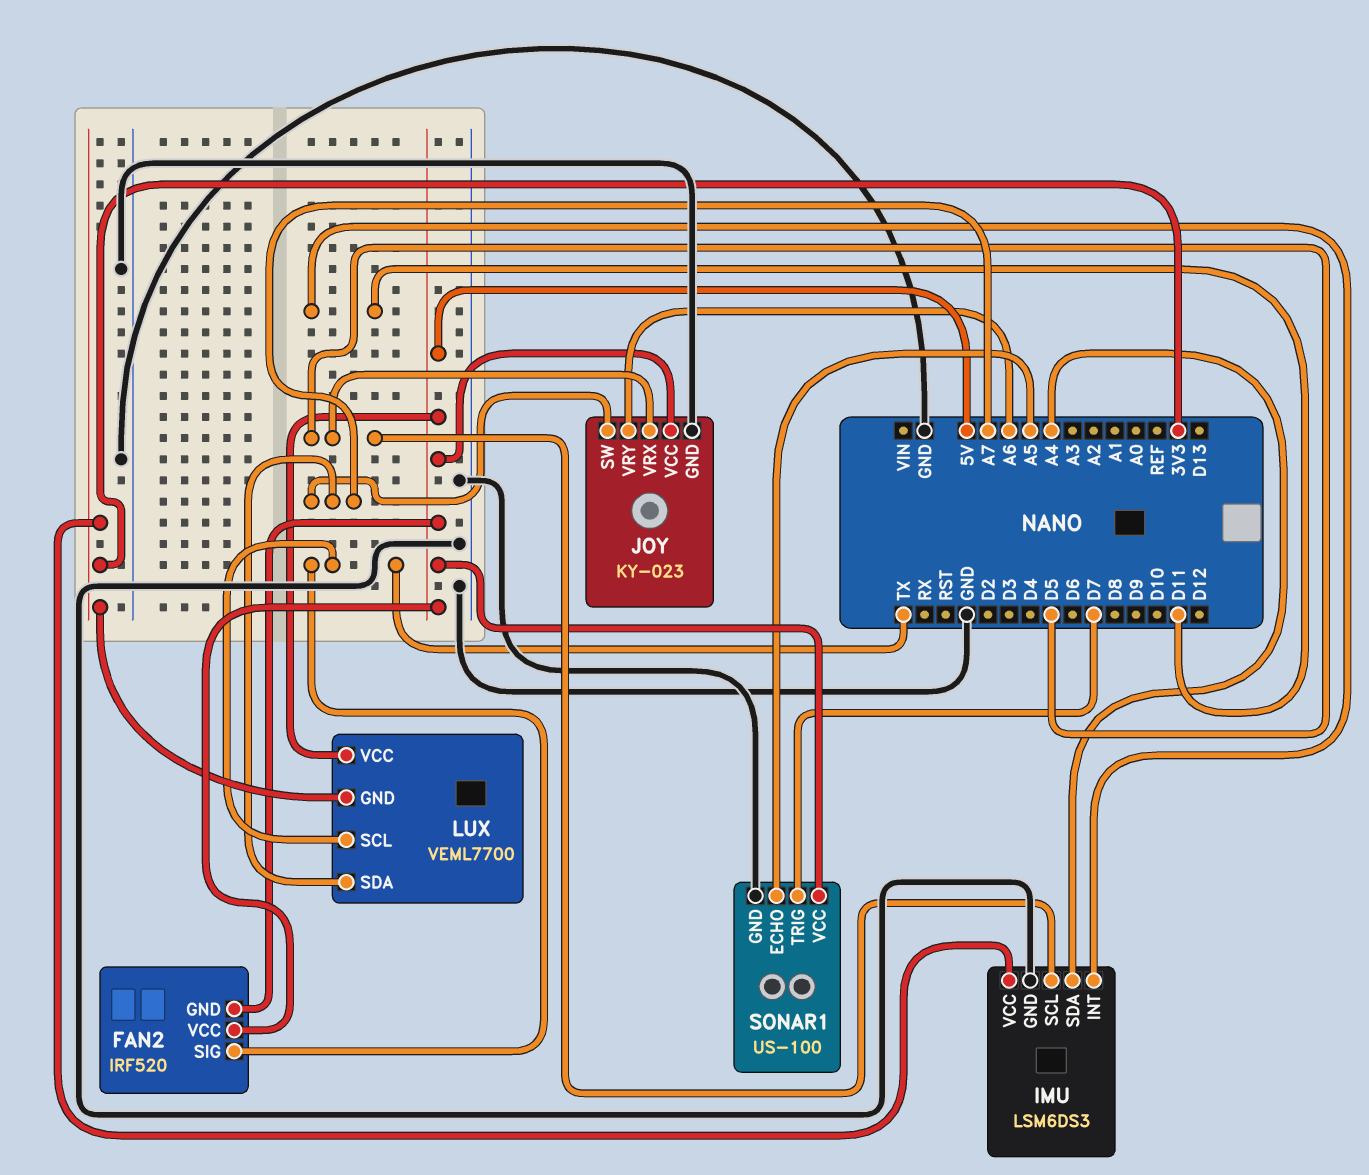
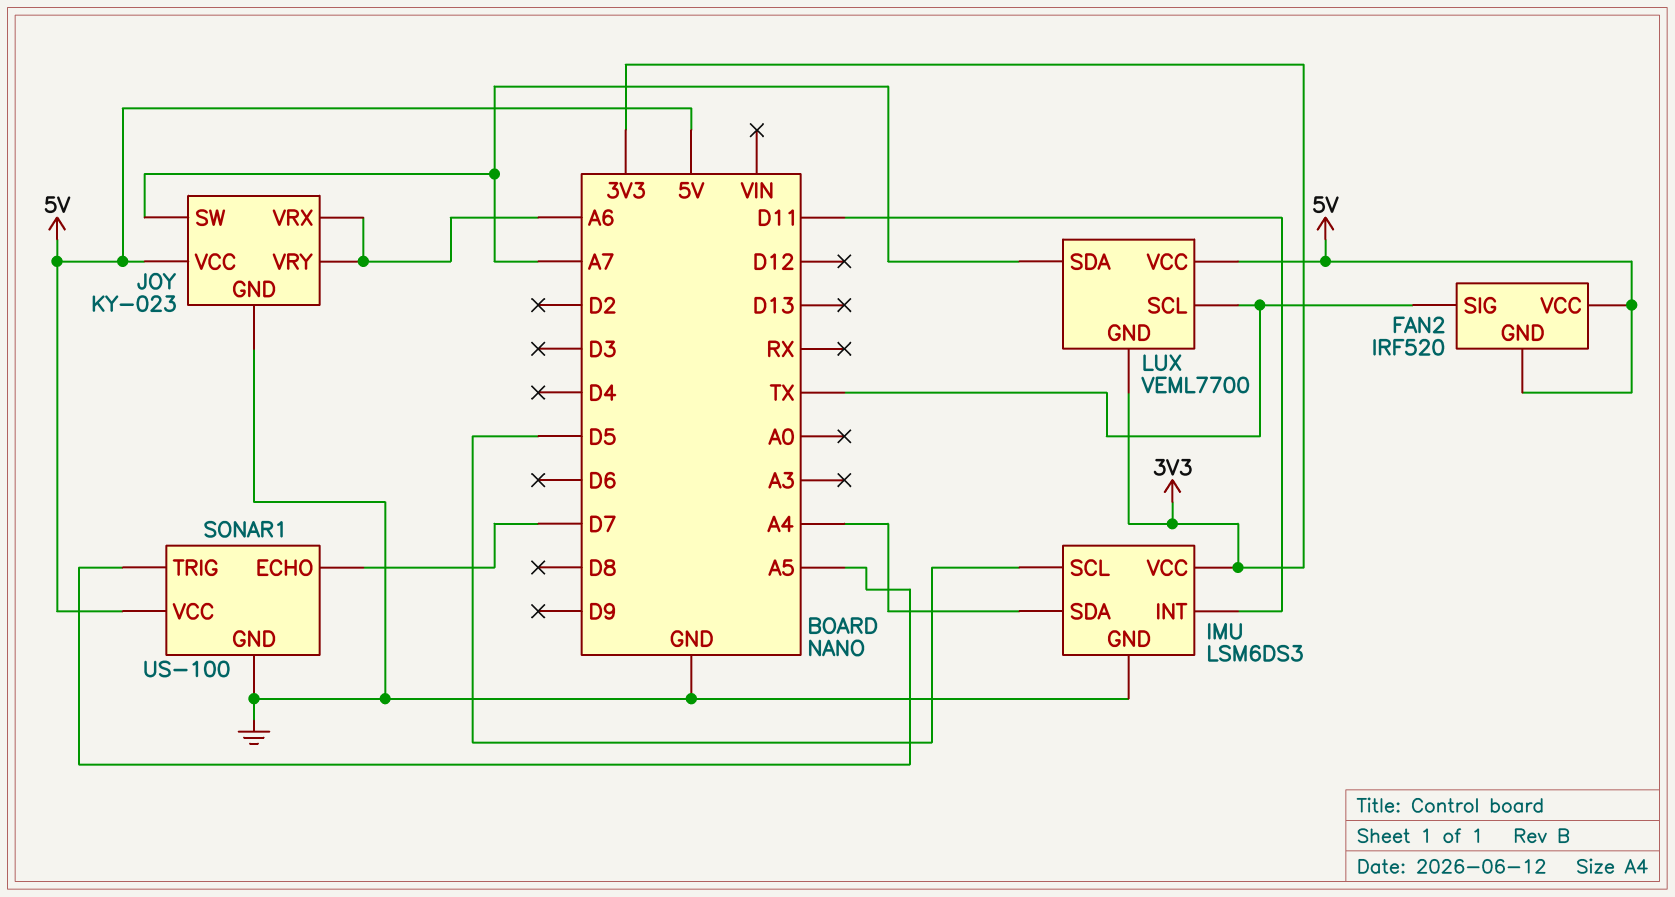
JOY pin VRX: D5 -> A6
SONAR1 pin ECHO: A5 -> D7
SONAR1 pin TRIG: D7 -> A5

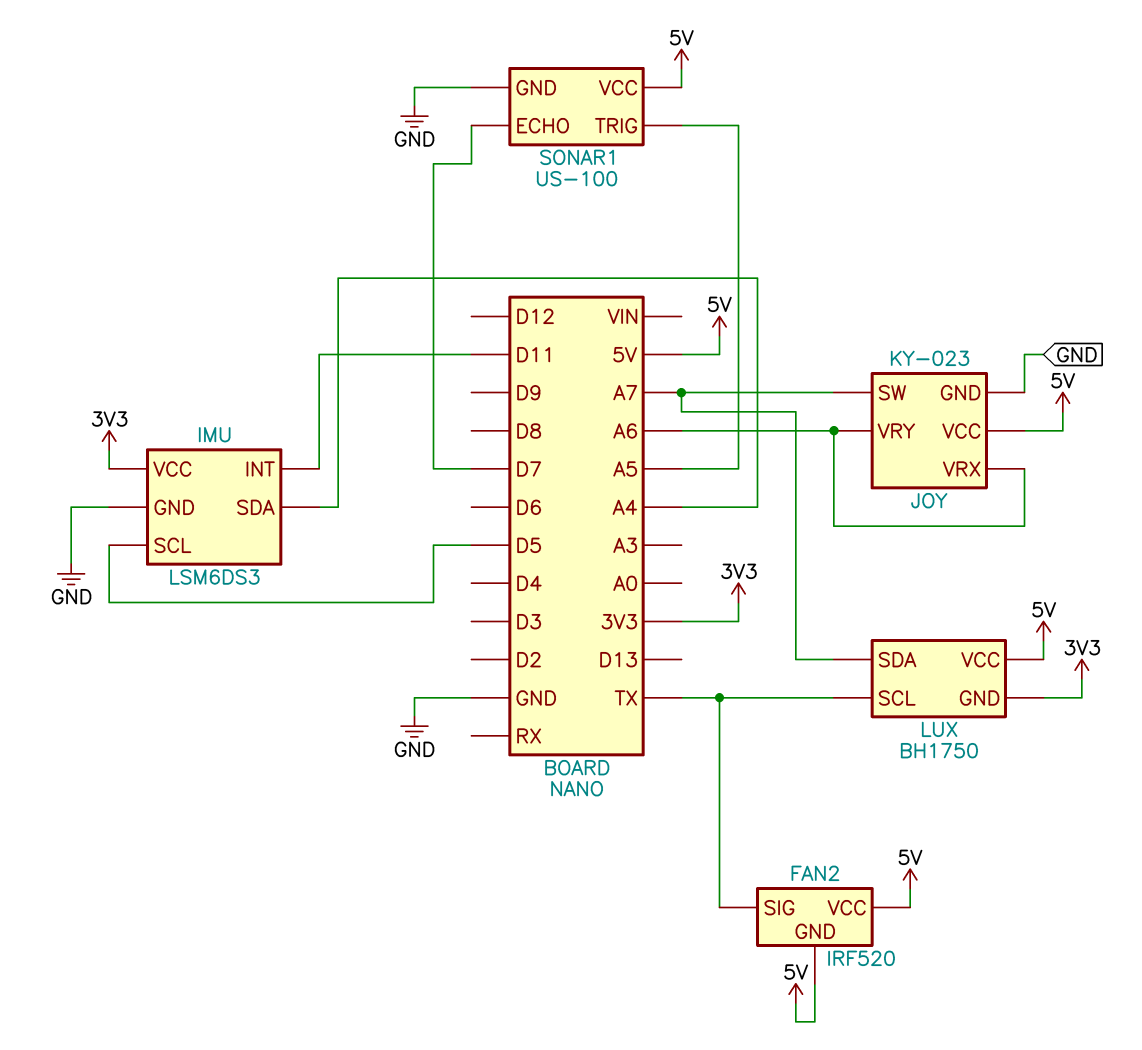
LUX: VEML7700 -> BH1750

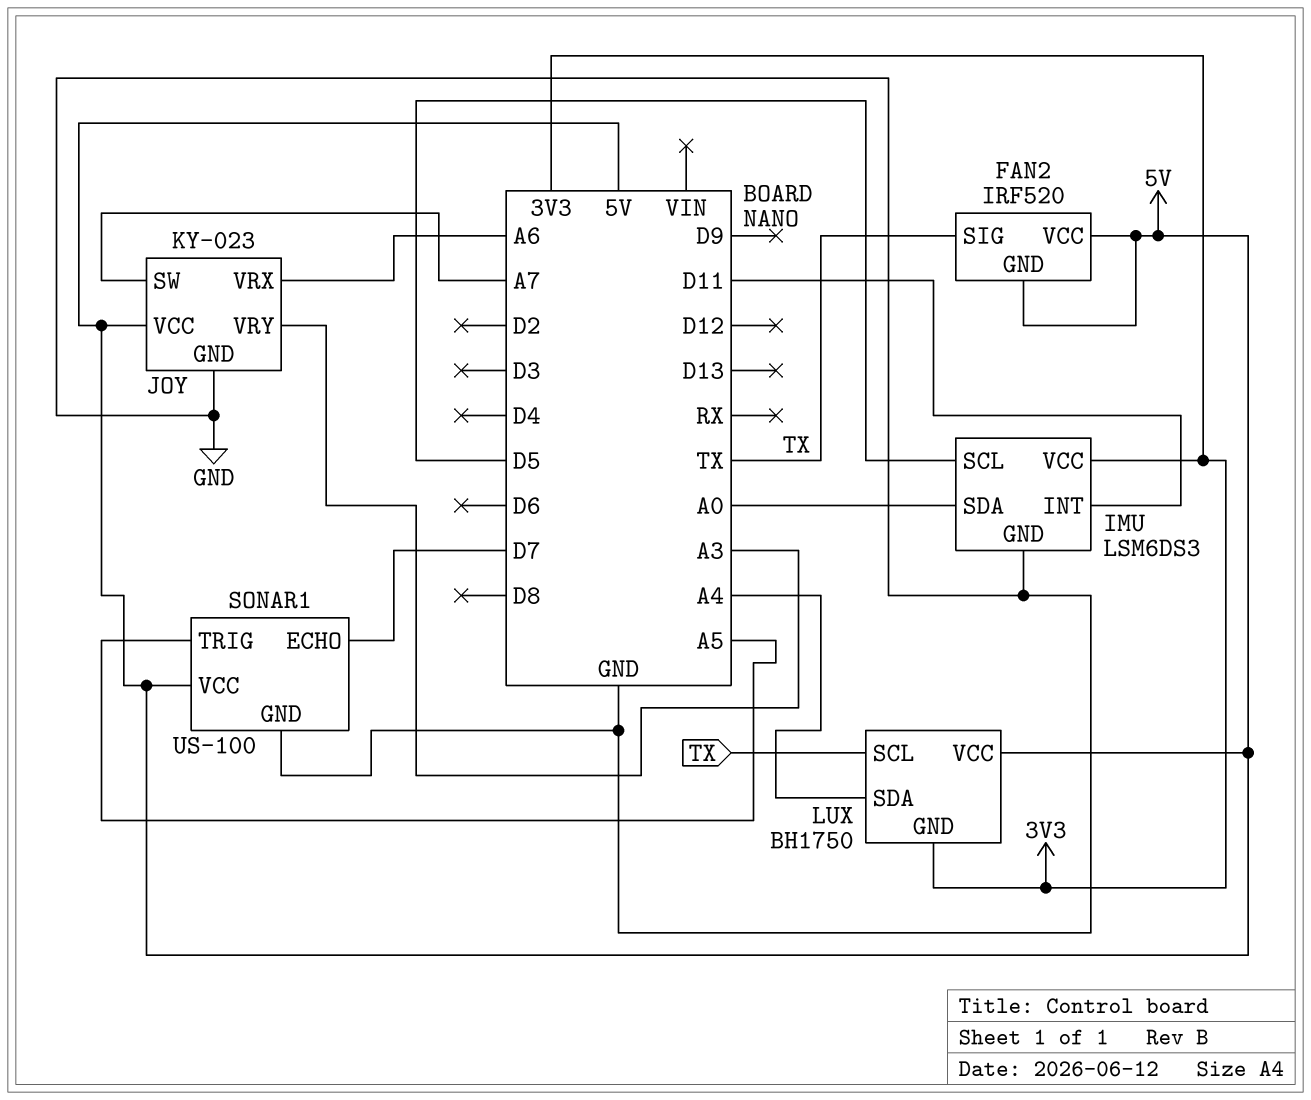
IMU pin SDA: A4 -> A0
JOY pin VRY: A6 -> A3
LUX pin SDA: A7 -> A4

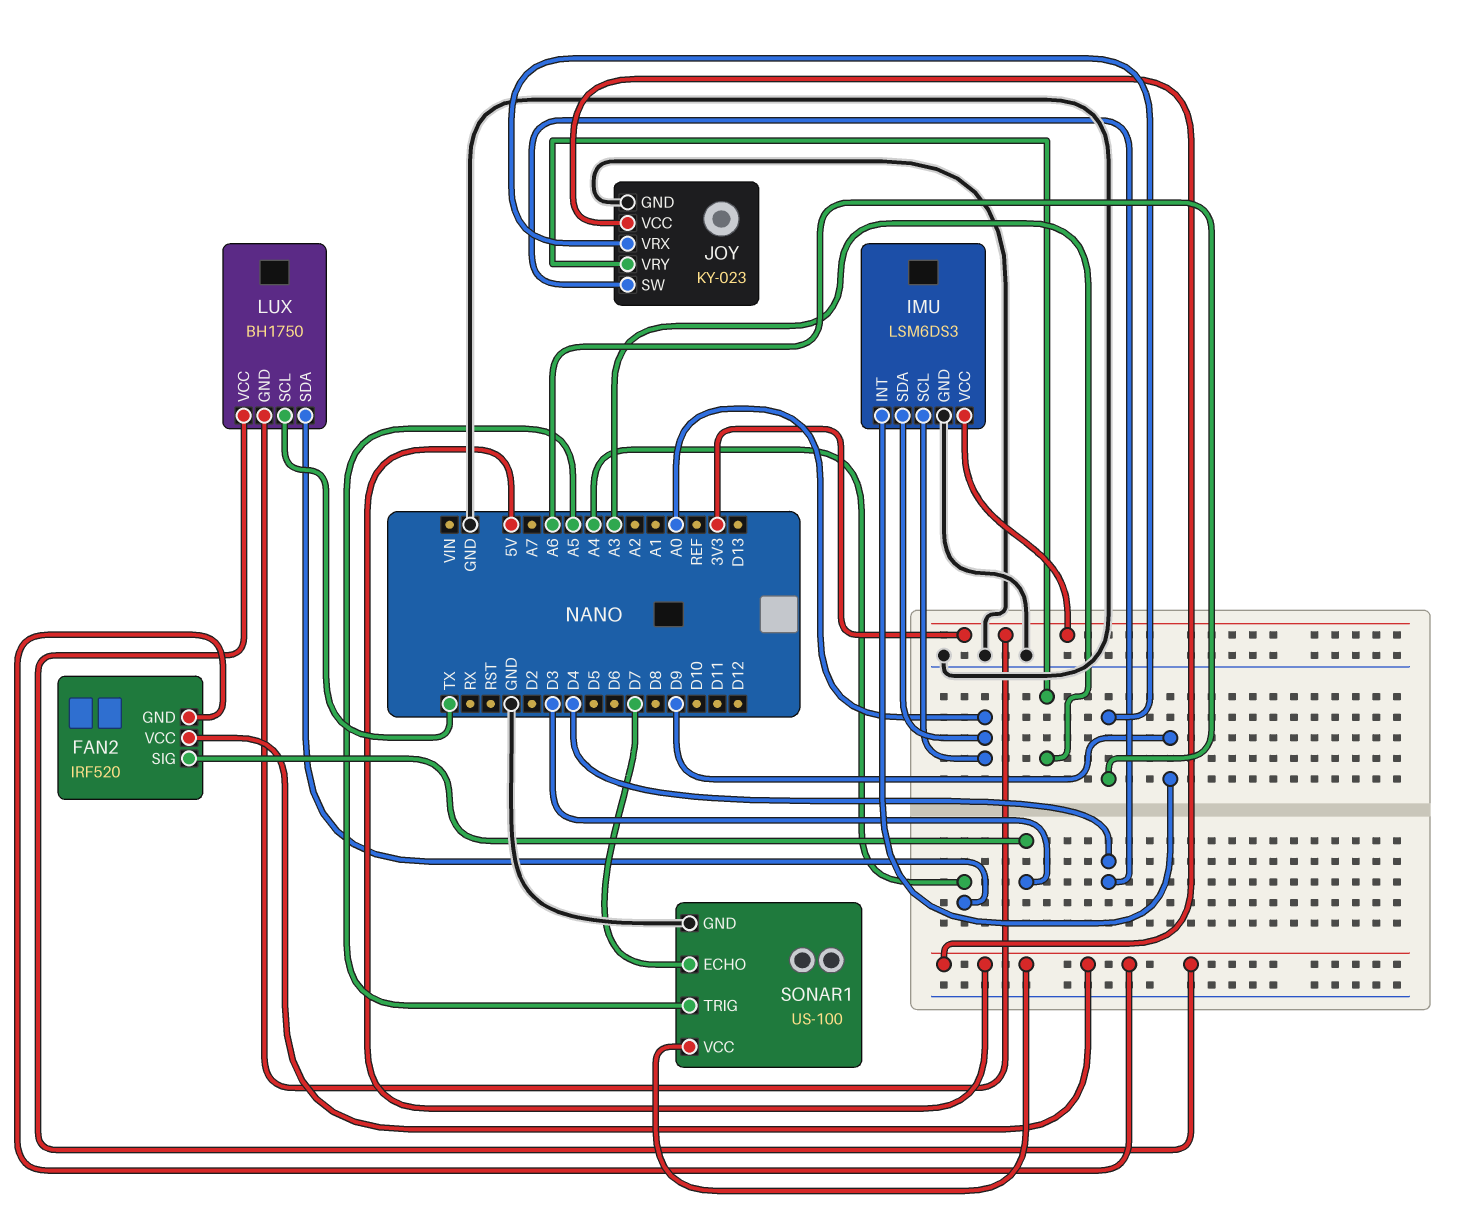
FAN2 pin SIG: TX -> D3
IMU pin INT: D11 -> D9
IMU pin SCL: D5 -> A0
JOY pin SW: A7 -> D4

